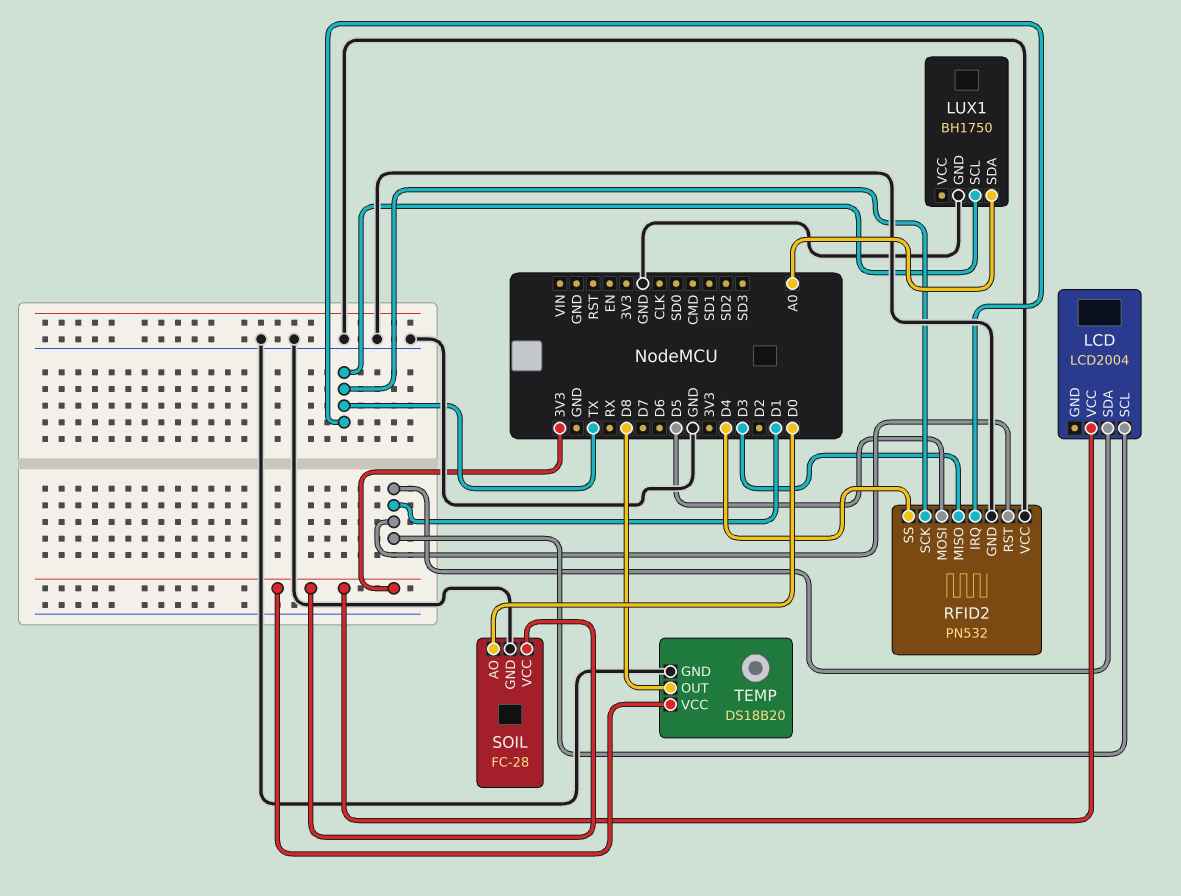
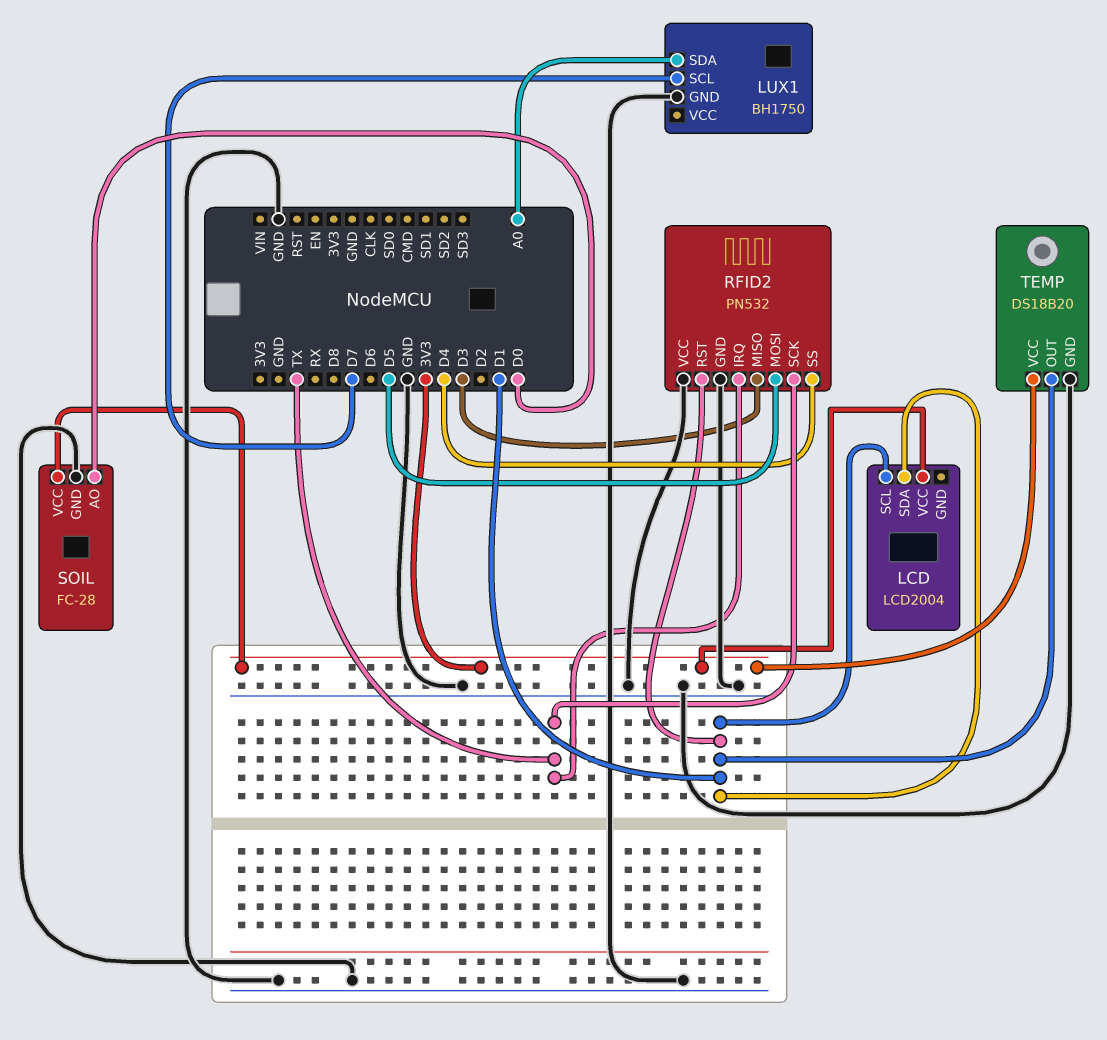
LUX1 pin SCL: TX -> D7
TEMP pin OUT: D8 -> D1

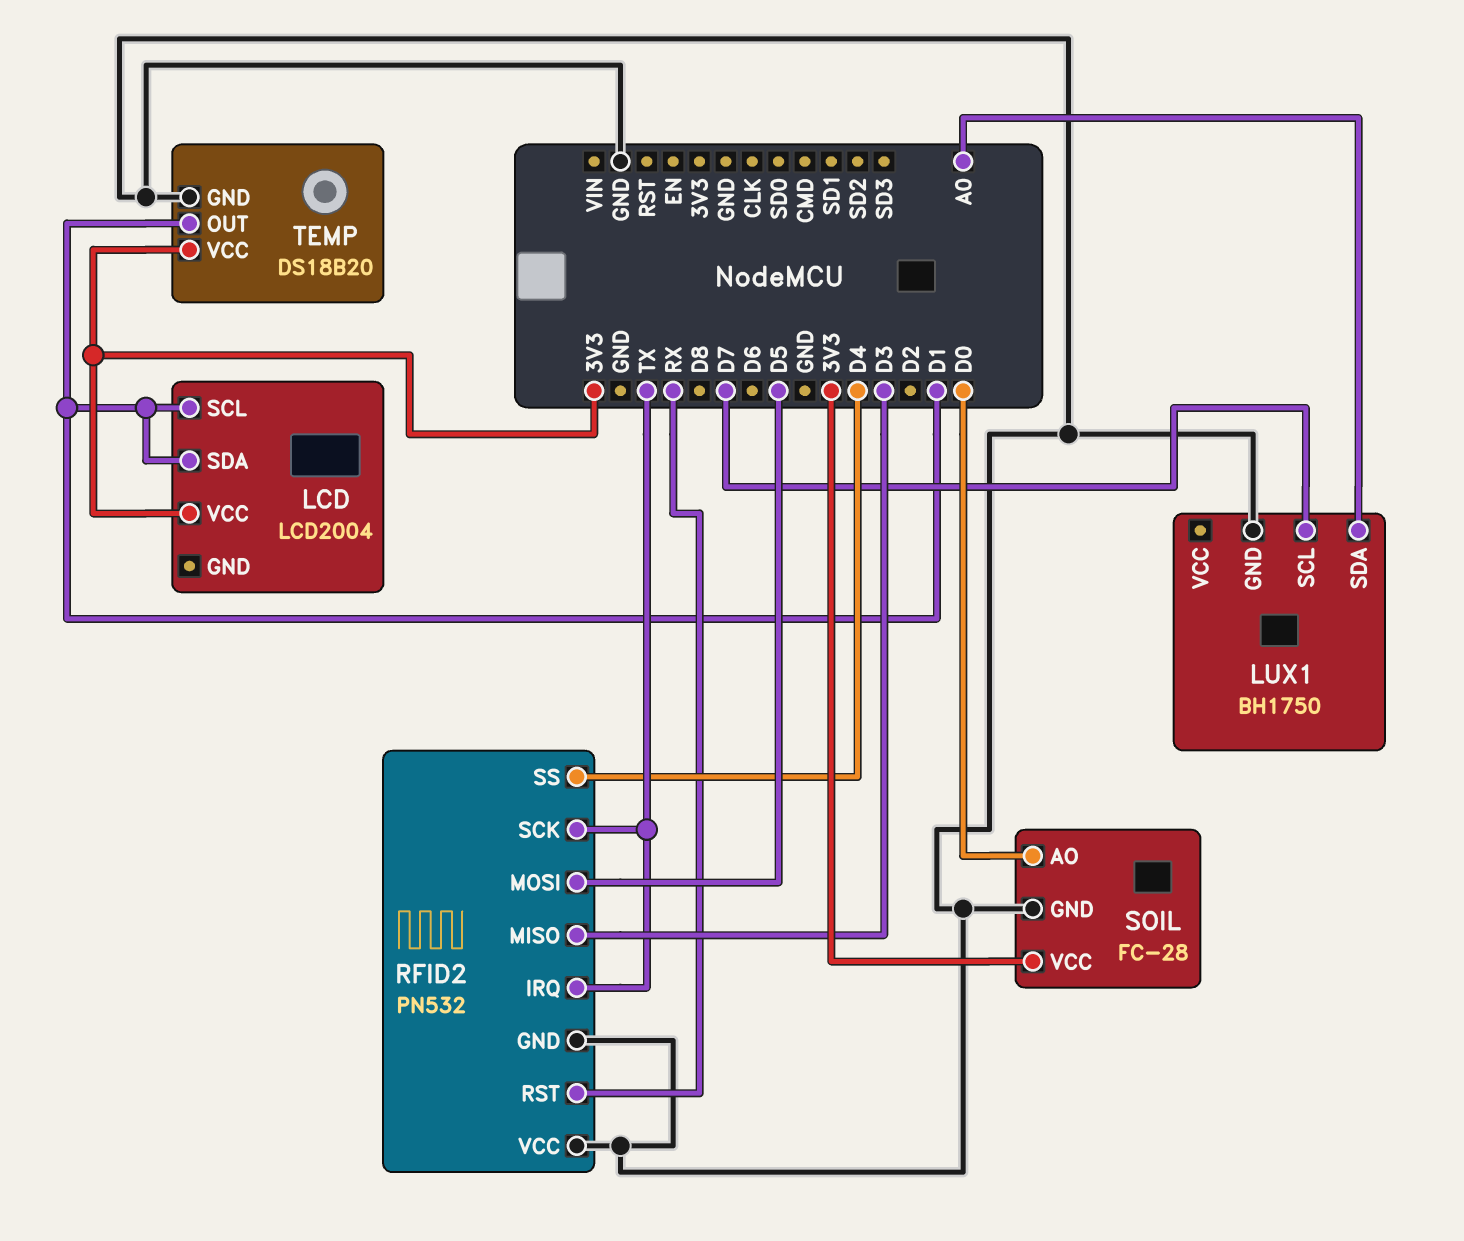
RFID2 pin RST: D1 -> RX

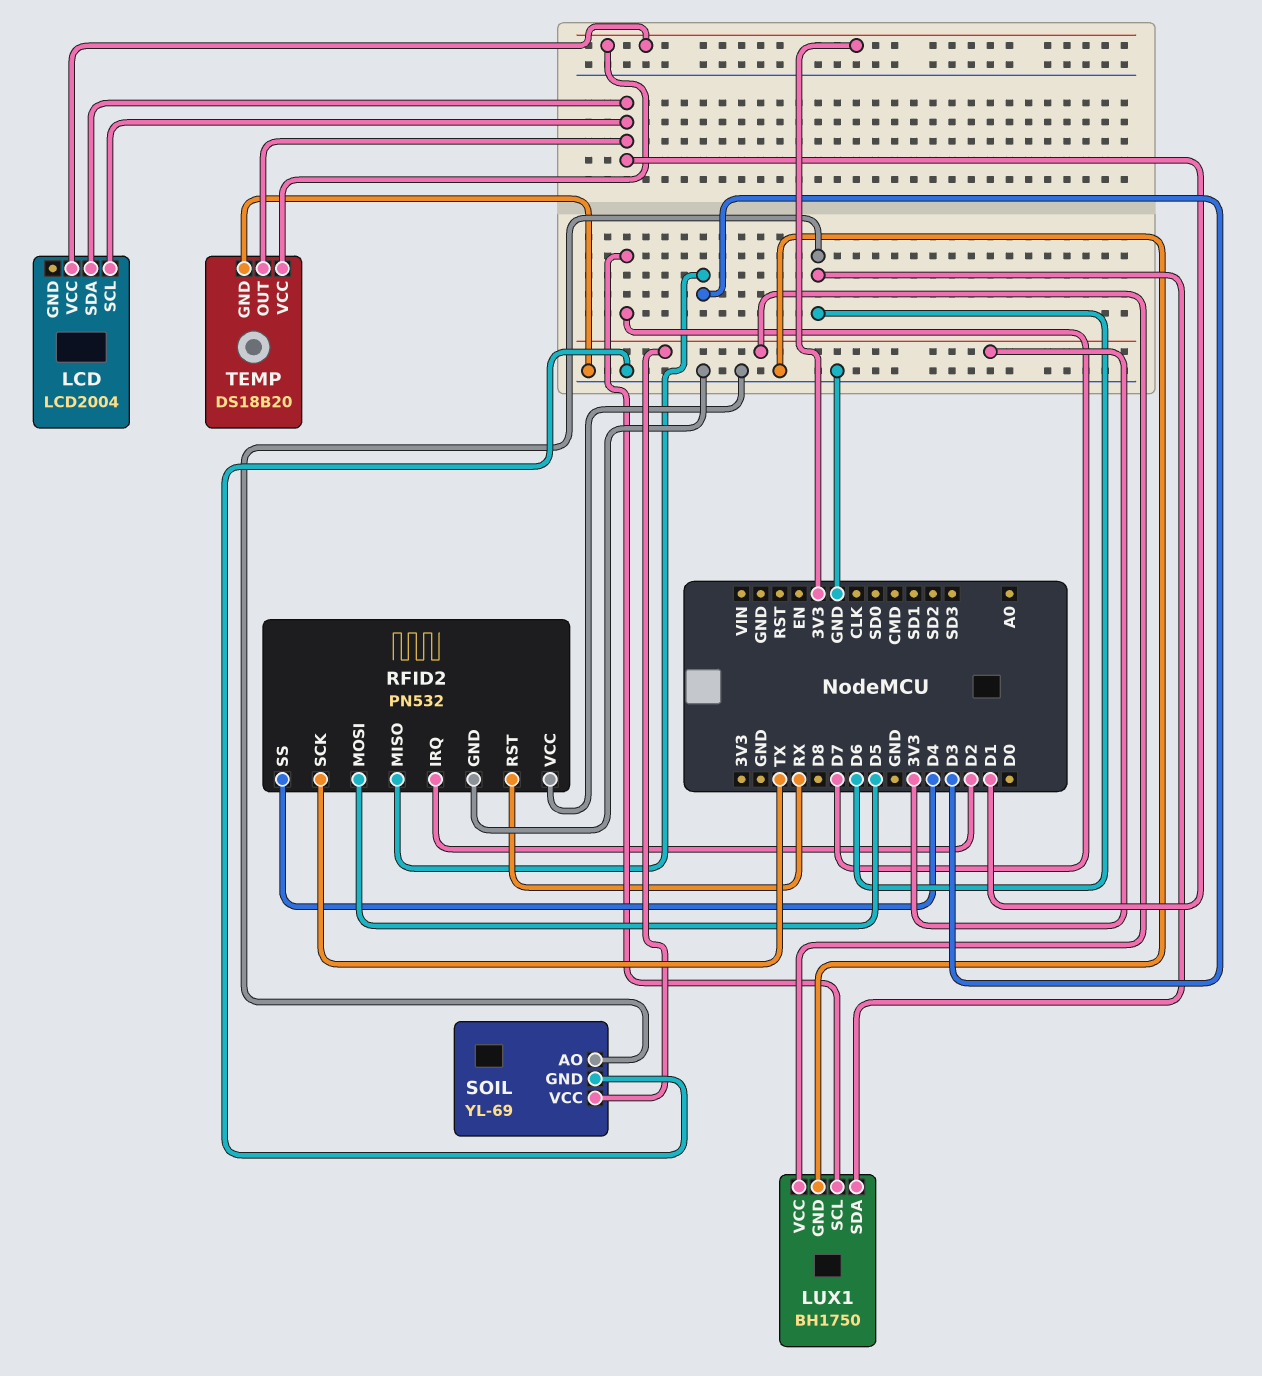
LUX1 pin SDA: A0 -> D6
LUX1 pin VCC: none -> 3V3
RFID2 pin IRQ: TX -> D2
SOIL: FC-28 -> YL-69
SOIL pin AO: D0 -> D6

